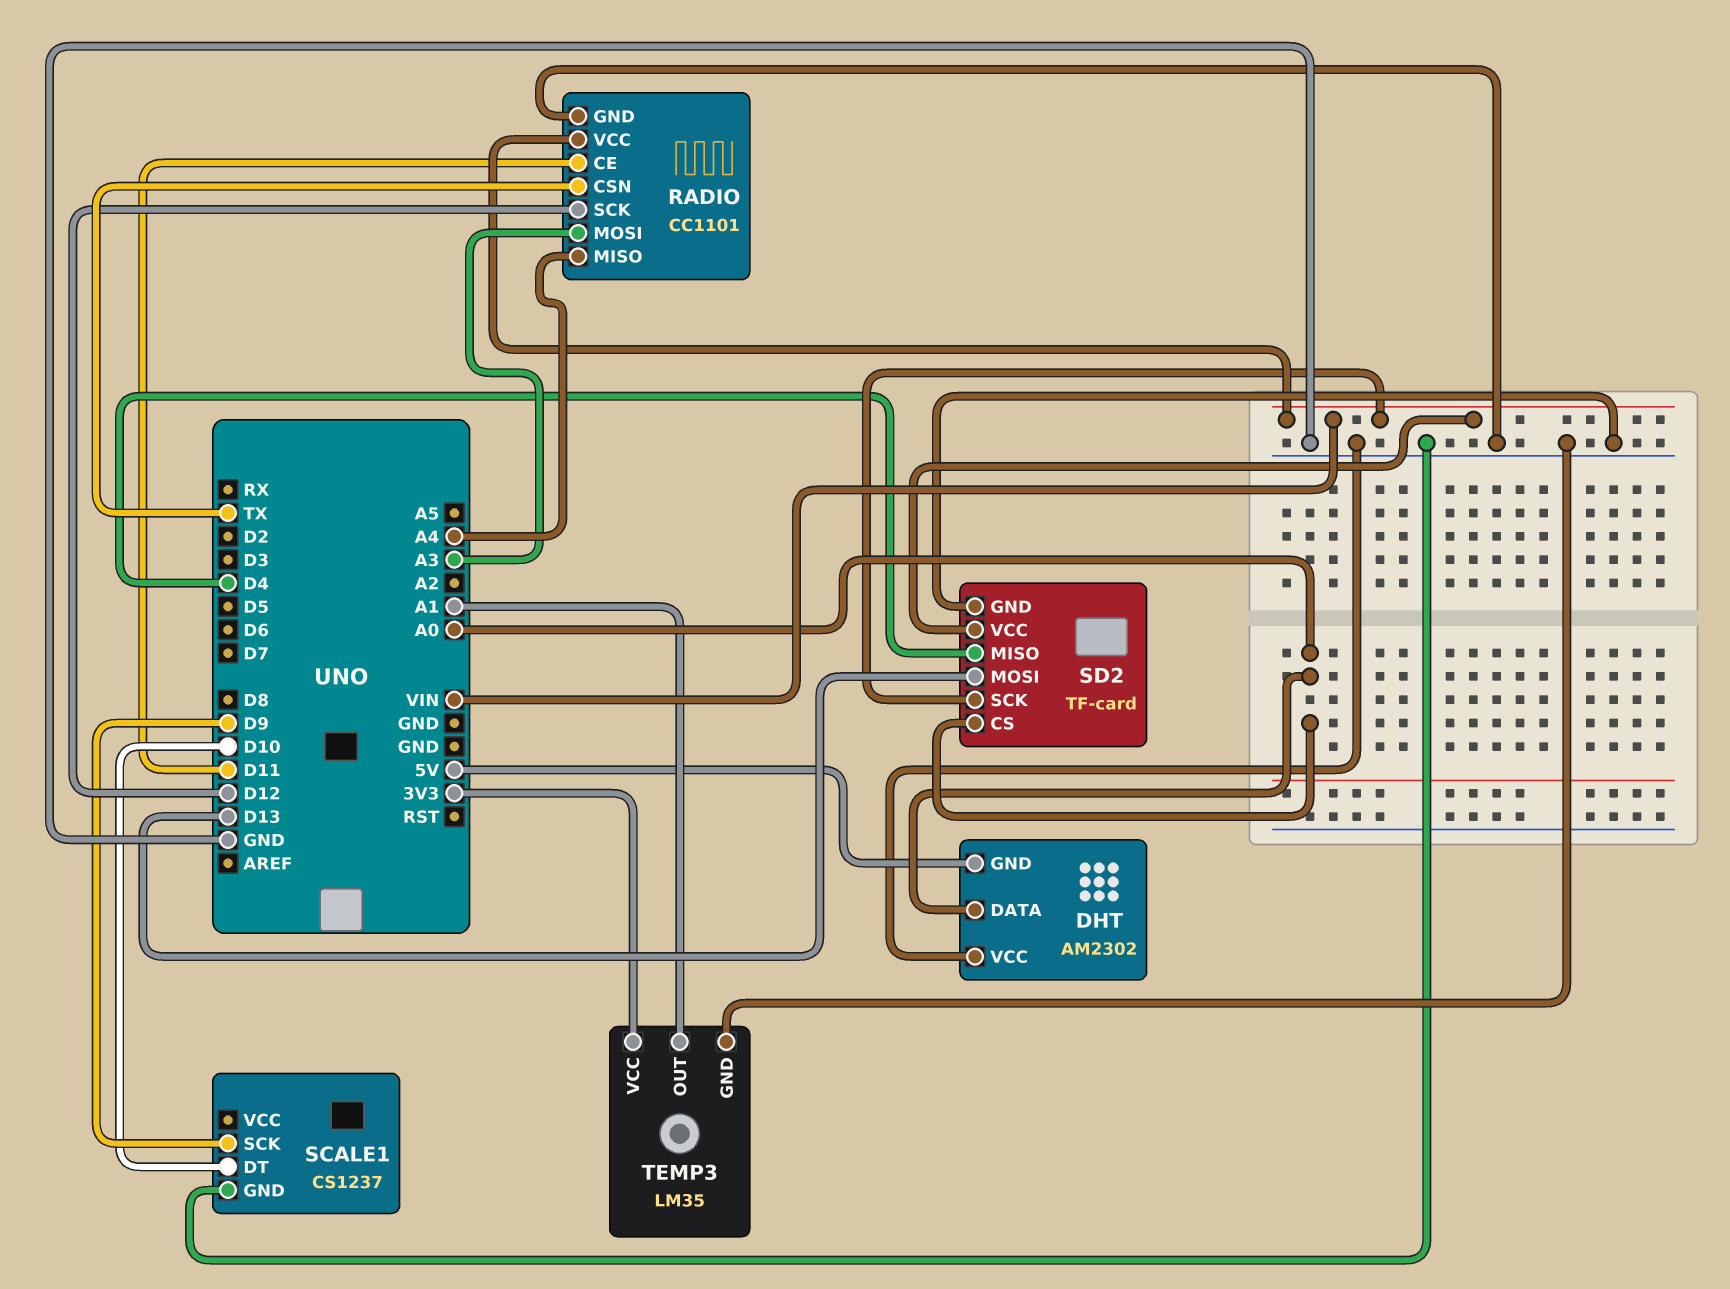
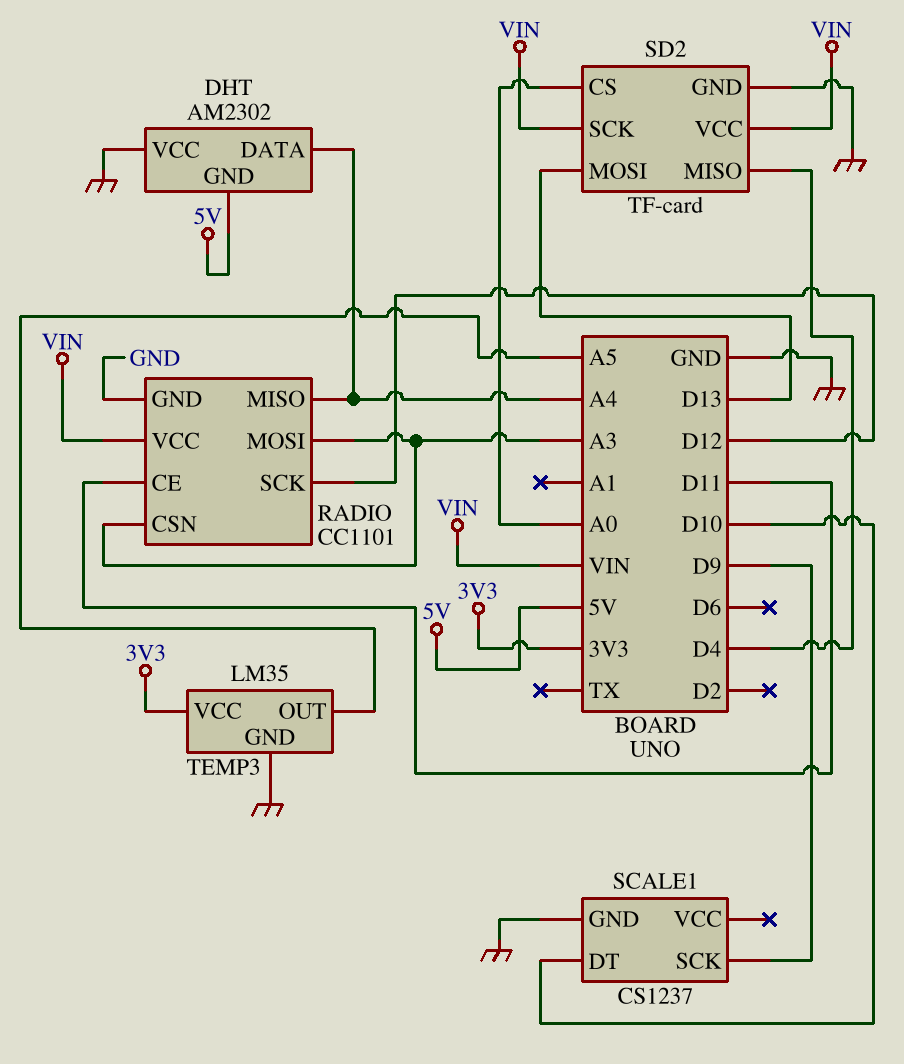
DHT pin DATA: A0 -> A4
RADIO pin CSN: TX -> A3
TEMP3 pin OUT: A1 -> A5

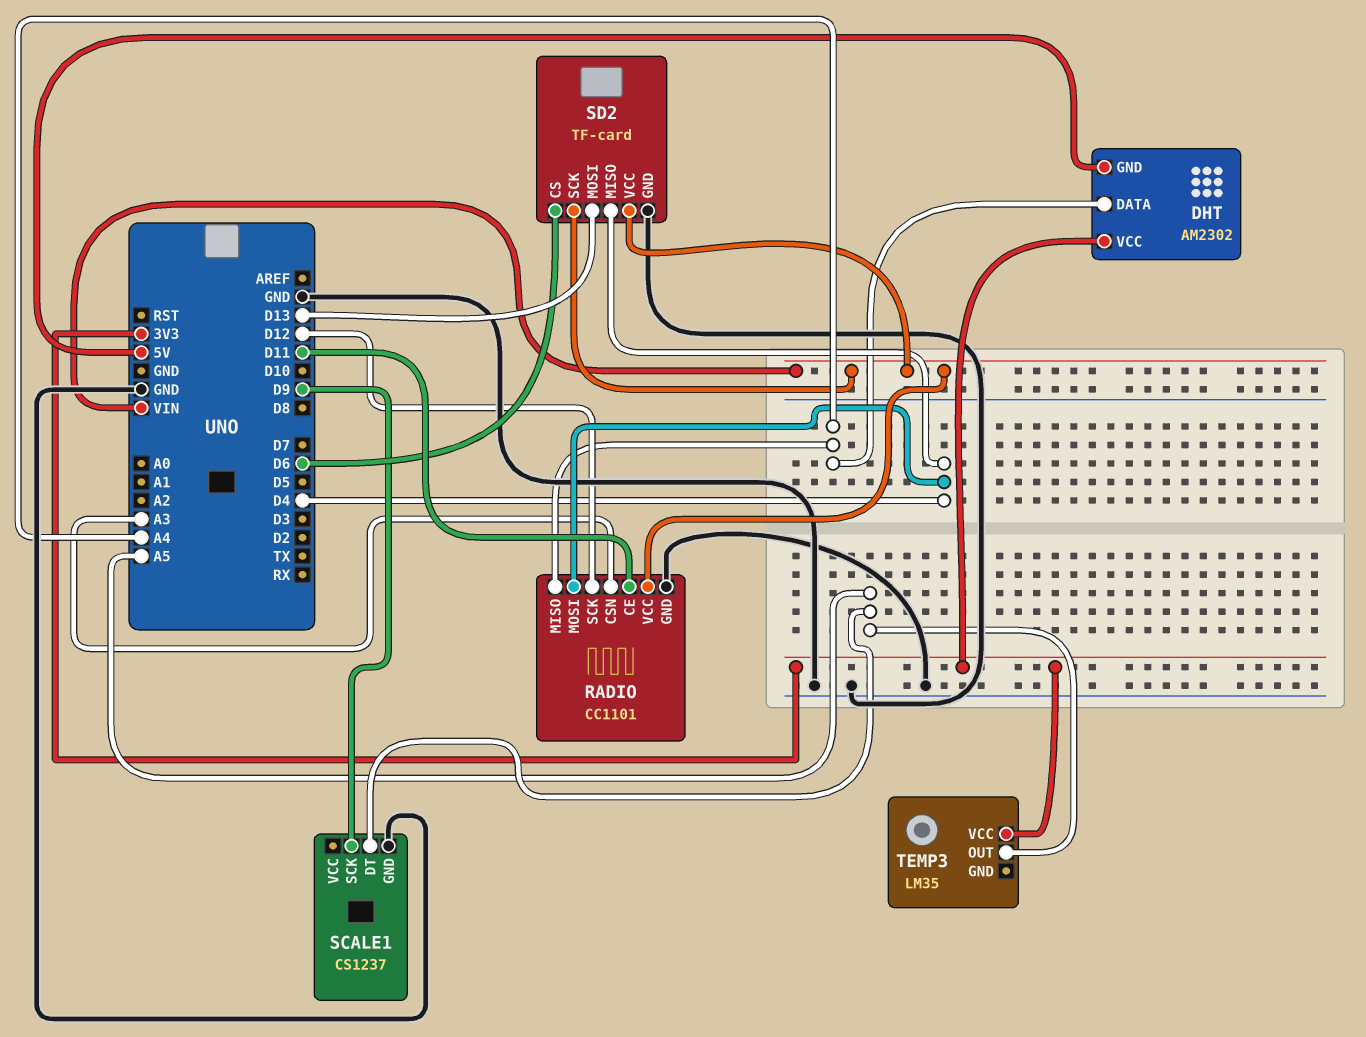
DHT pin VCC: GND -> 3V3
RADIO pin MOSI: A3 -> D4
SCALE1 pin DT: D10 -> A5
SD2 pin CS: A0 -> D6
TEMP3 pin GND: GND -> none

